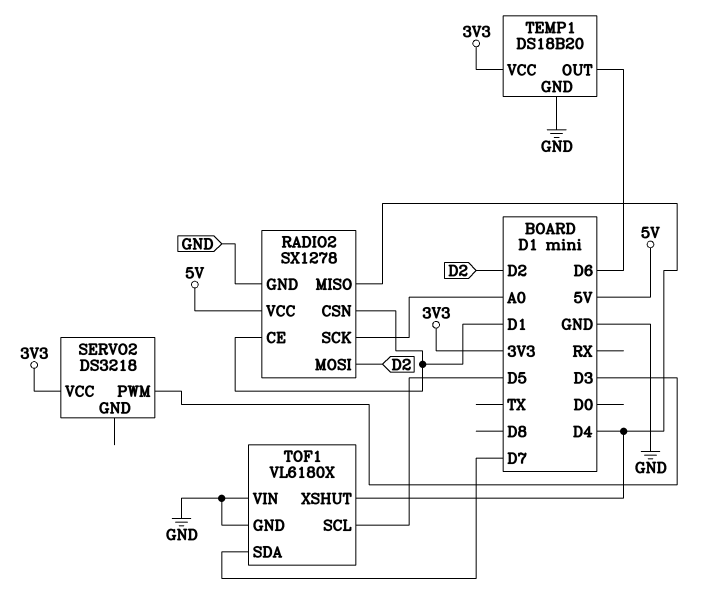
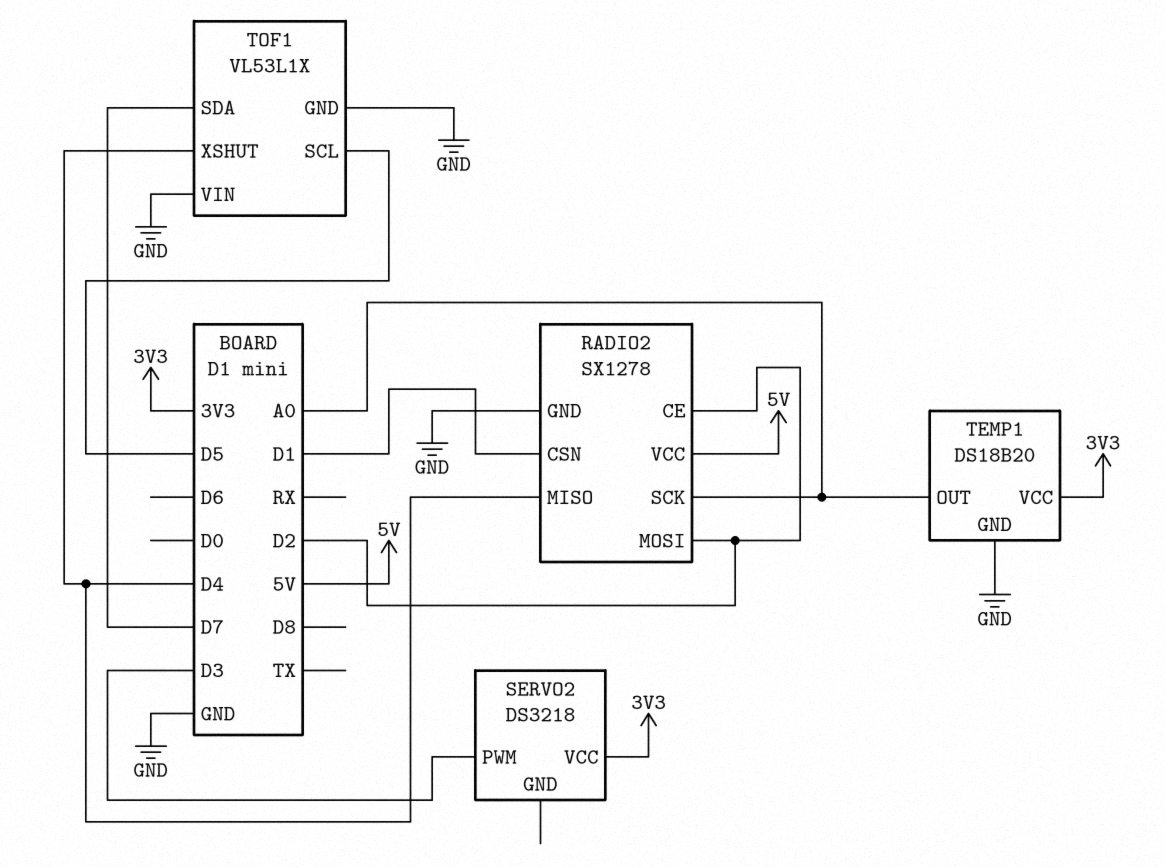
RADIO2 pin CE: D1 -> D2
TEMP1 pin OUT: D6 -> A0
TOF1: VL6180X -> VL53L1X

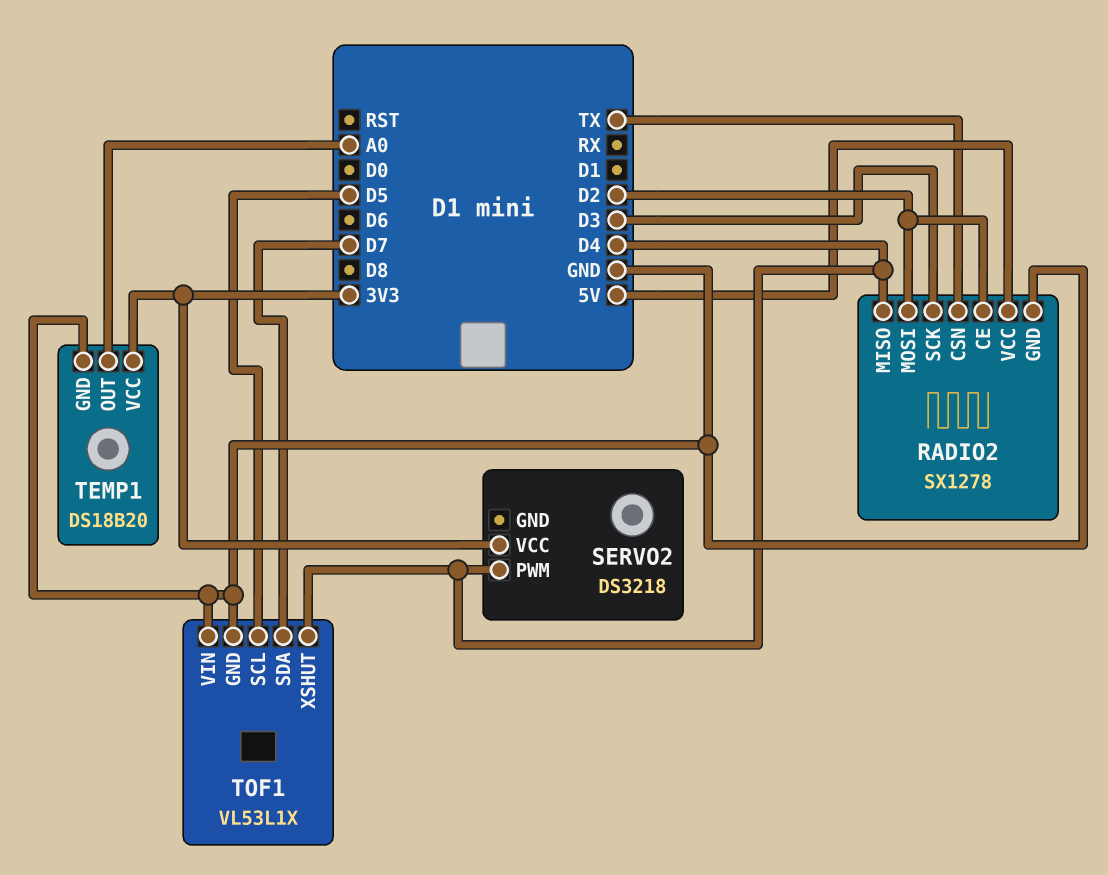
RADIO2 pin CSN: D1 -> TX
RADIO2 pin SCK: A0 -> D3
SERVO2 pin PWM: D3 -> D4

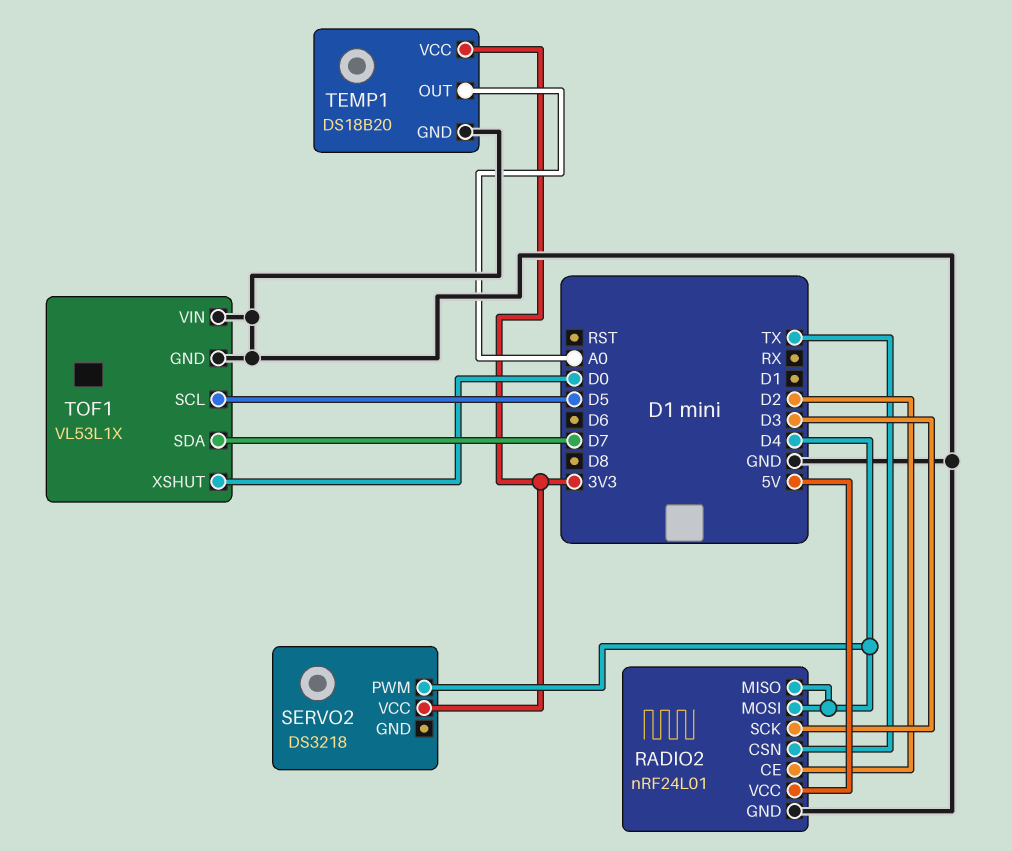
RADIO2: SX1278 -> nRF24L01
RADIO2 pin MOSI: D2 -> D4
TOF1 pin XSHUT: D4 -> D0

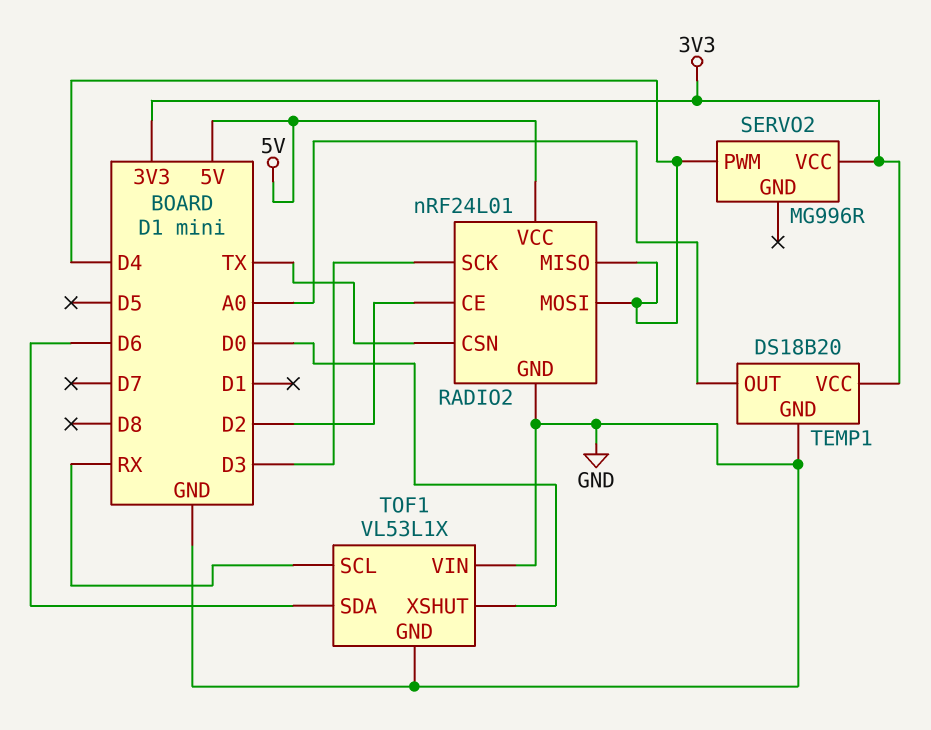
SERVO2: DS3218 -> MG996R
TOF1 pin SCL: D5 -> RX
TOF1 pin SDA: D7 -> D6

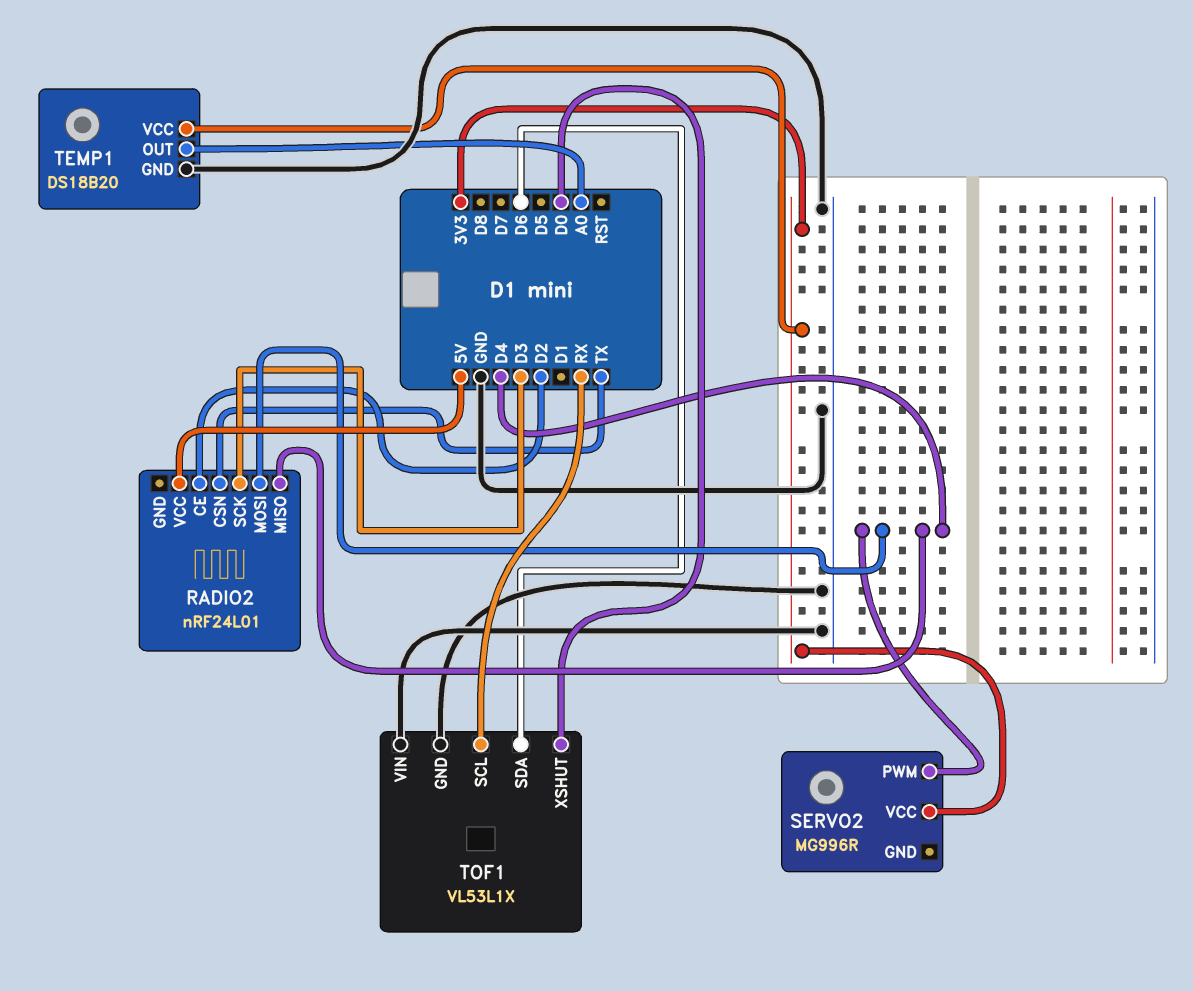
RADIO2 pin GND: GND -> none

